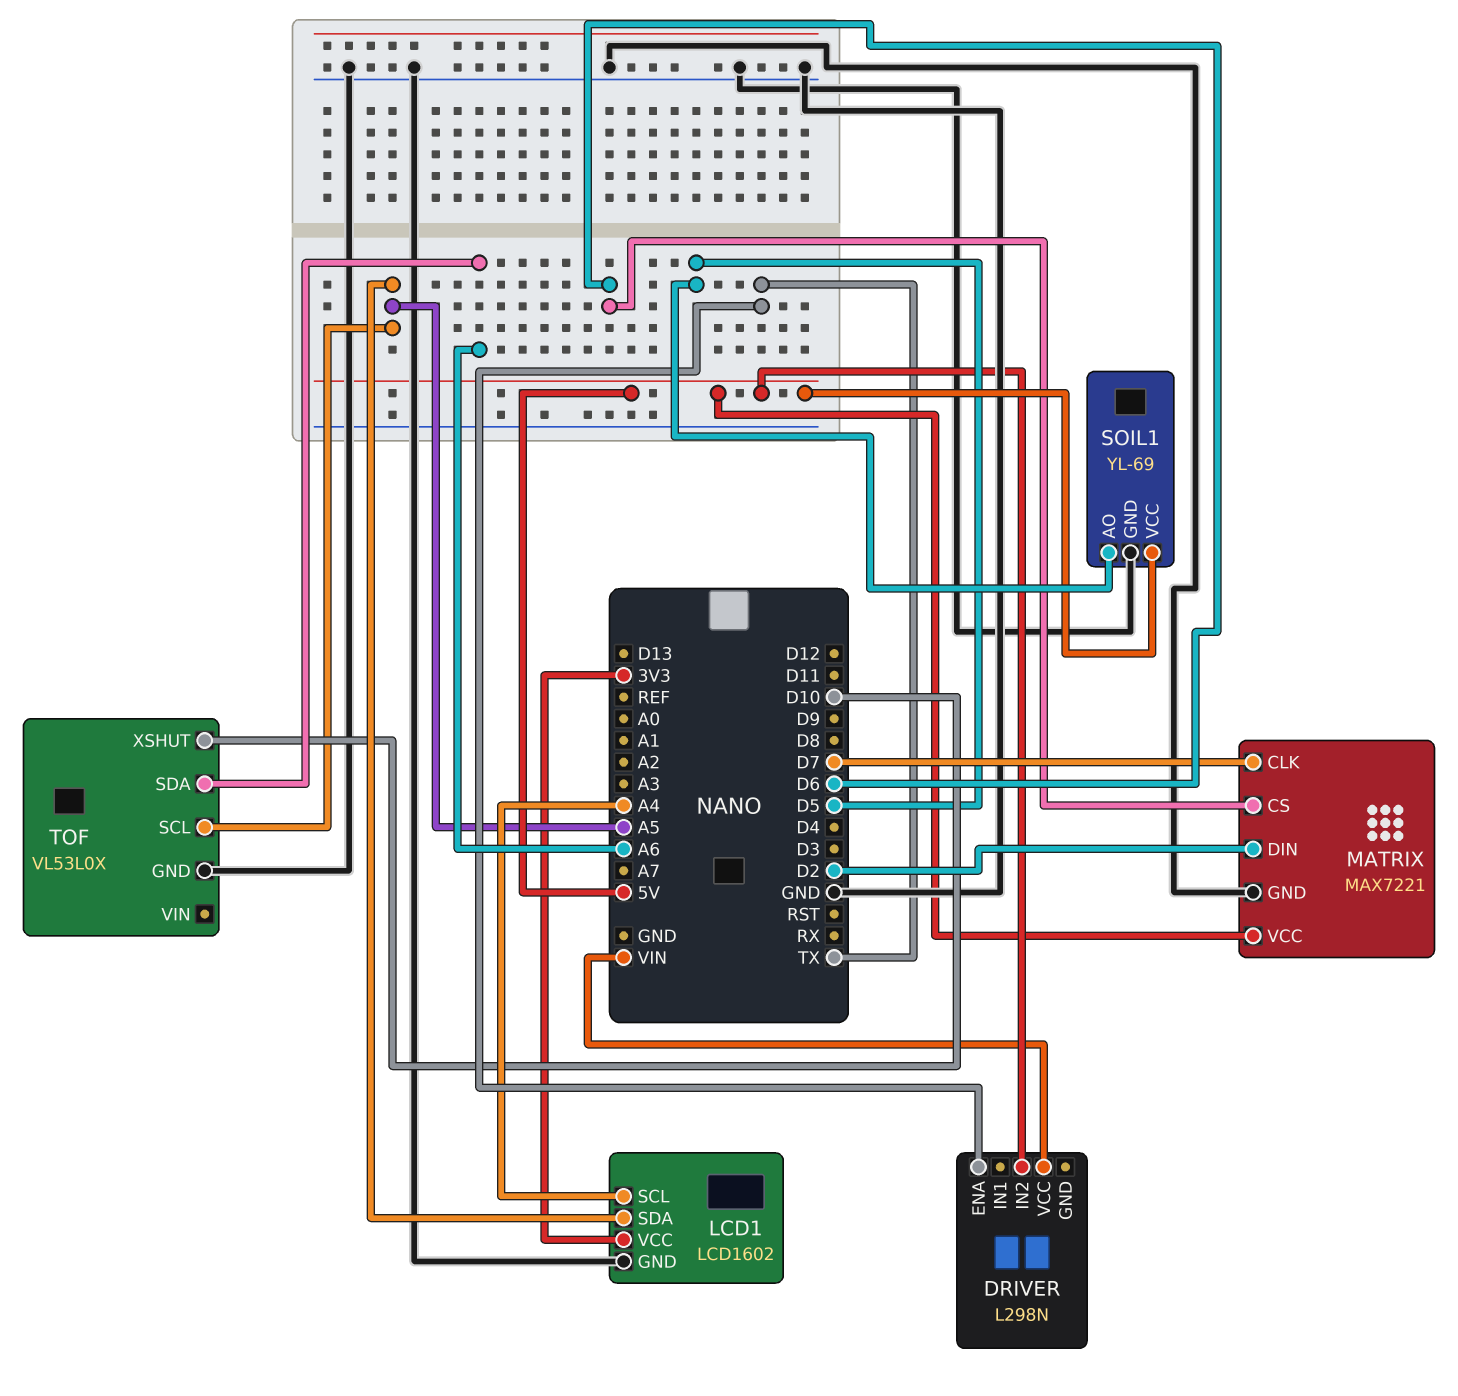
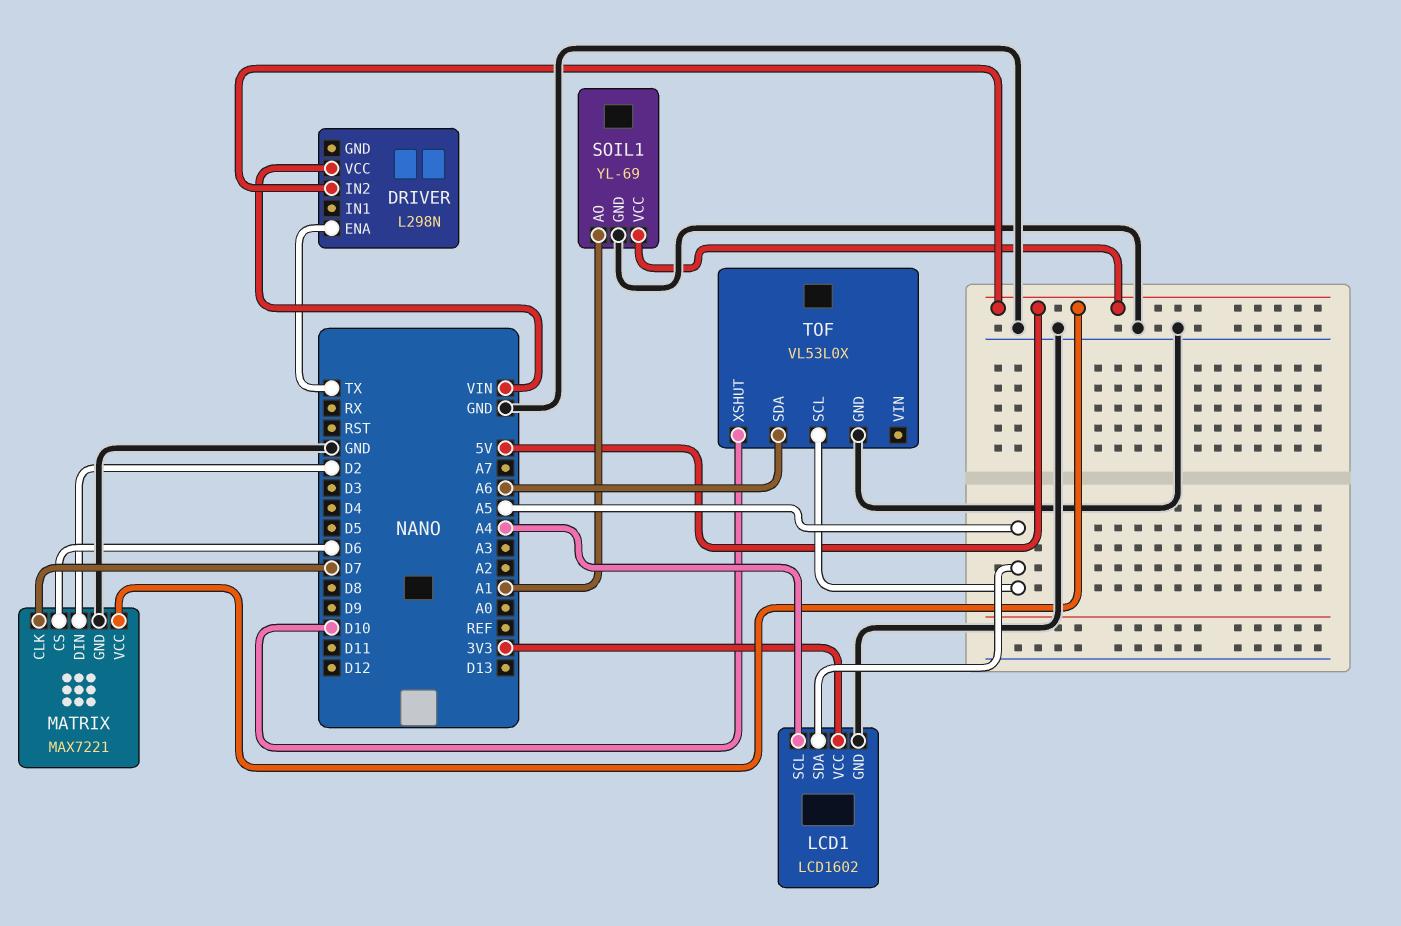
SOIL1 pin AO: D5 -> A1

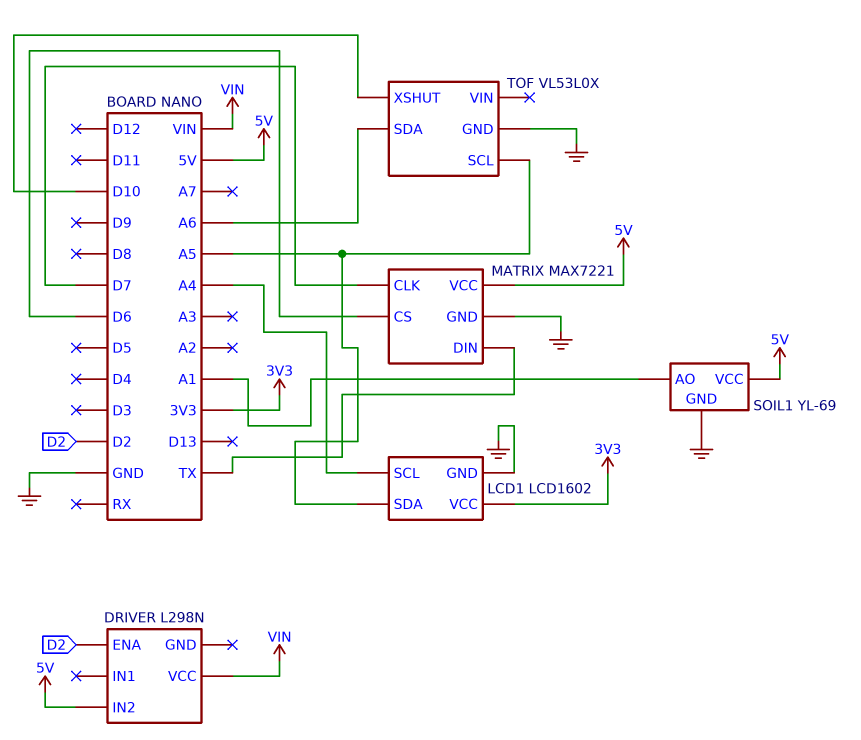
DRIVER pin ENA: TX -> D2
MATRIX pin DIN: D2 -> TX

